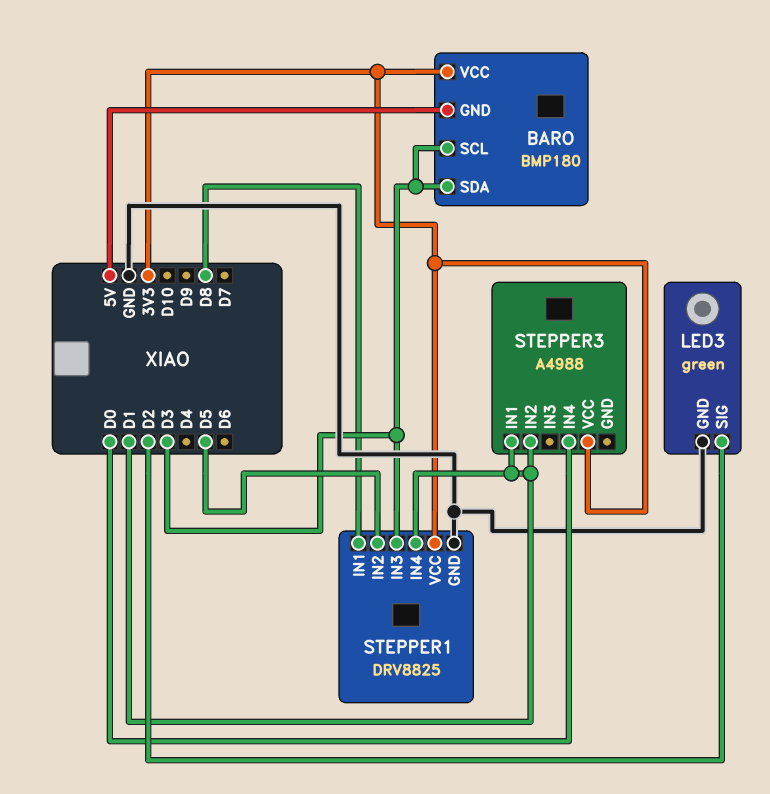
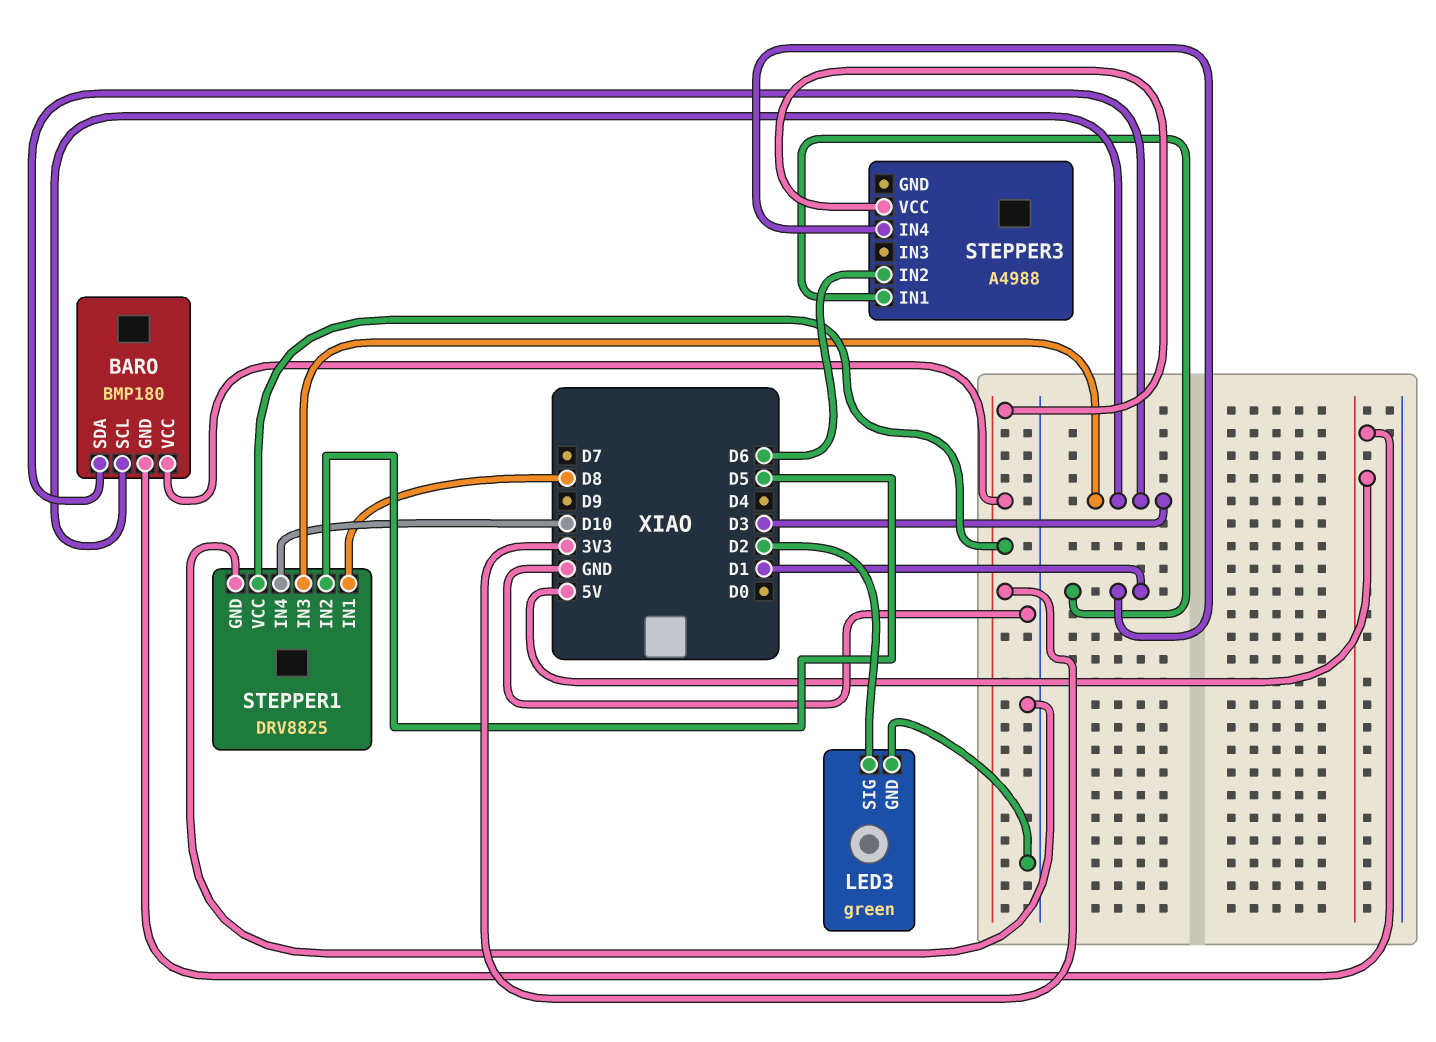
STEPPER1 pin IN4: D1 -> D10
STEPPER3 pin IN2: D1 -> D6
STEPPER3 pin IN4: D0 -> D1

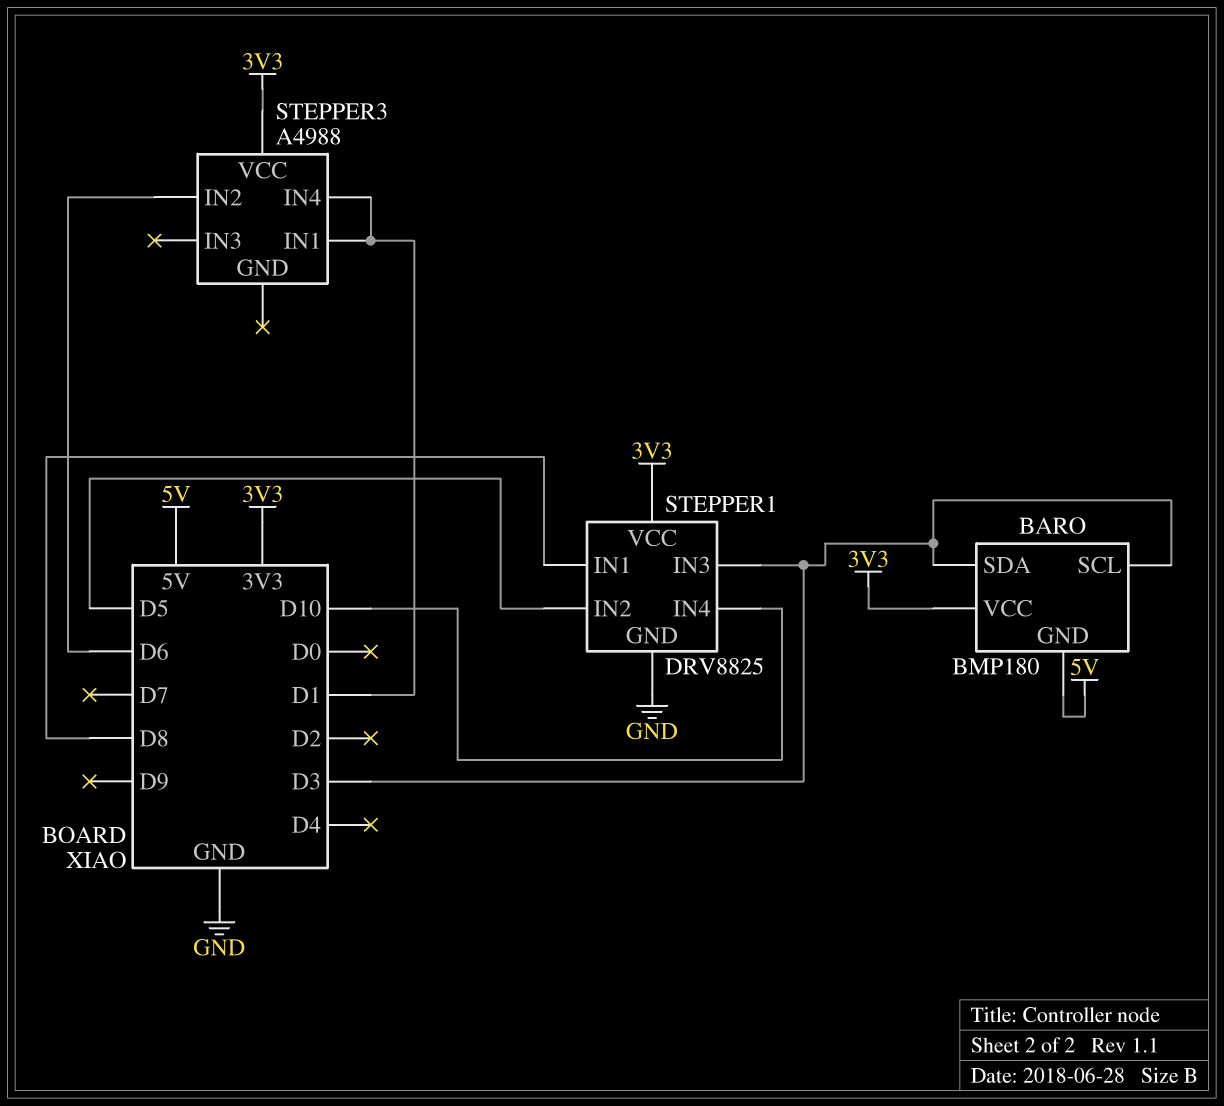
LED3: green -> none
LED3 pin GND: GND -> none
LED3 pin SIG: D2 -> none

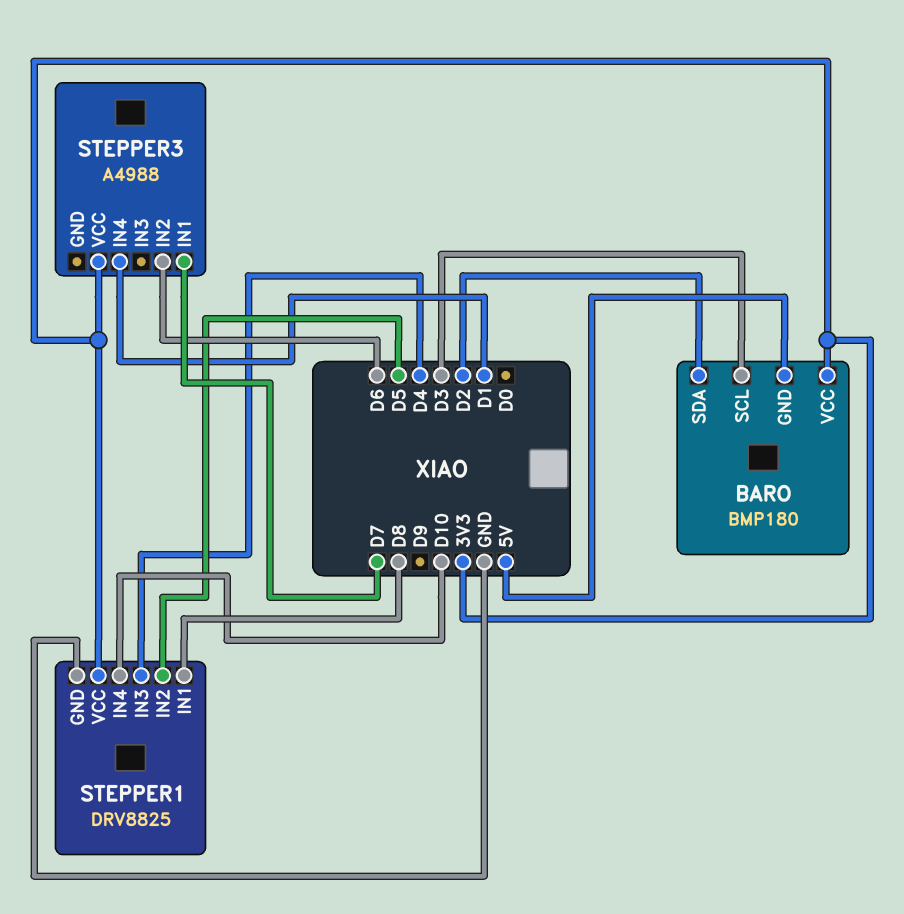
BARO pin SDA: D3 -> D2
STEPPER1 pin IN3: D3 -> D4
STEPPER3 pin IN1: D1 -> D7

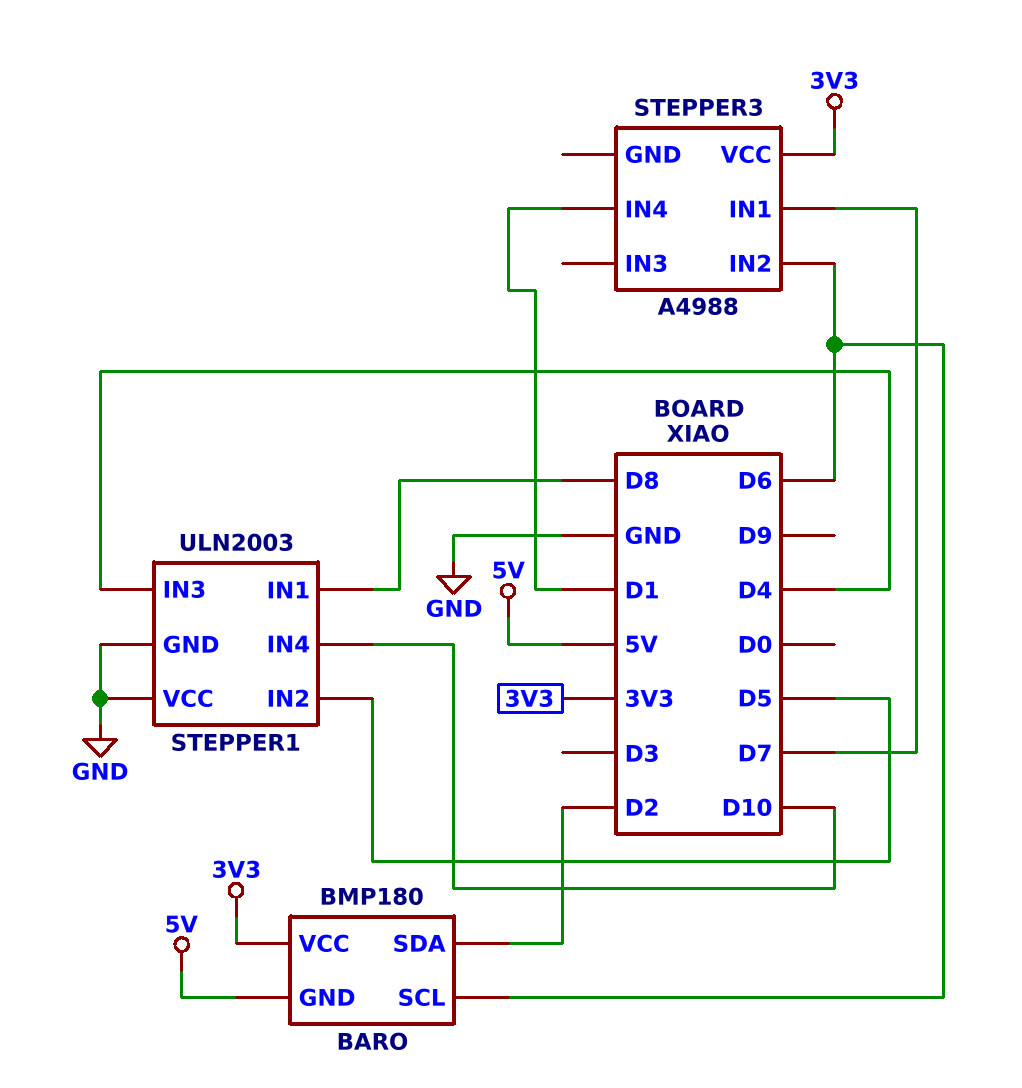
BARO pin SCL: D3 -> D6
STEPPER1: DRV8825 -> ULN2003
STEPPER1 pin VCC: 3V3 -> GND

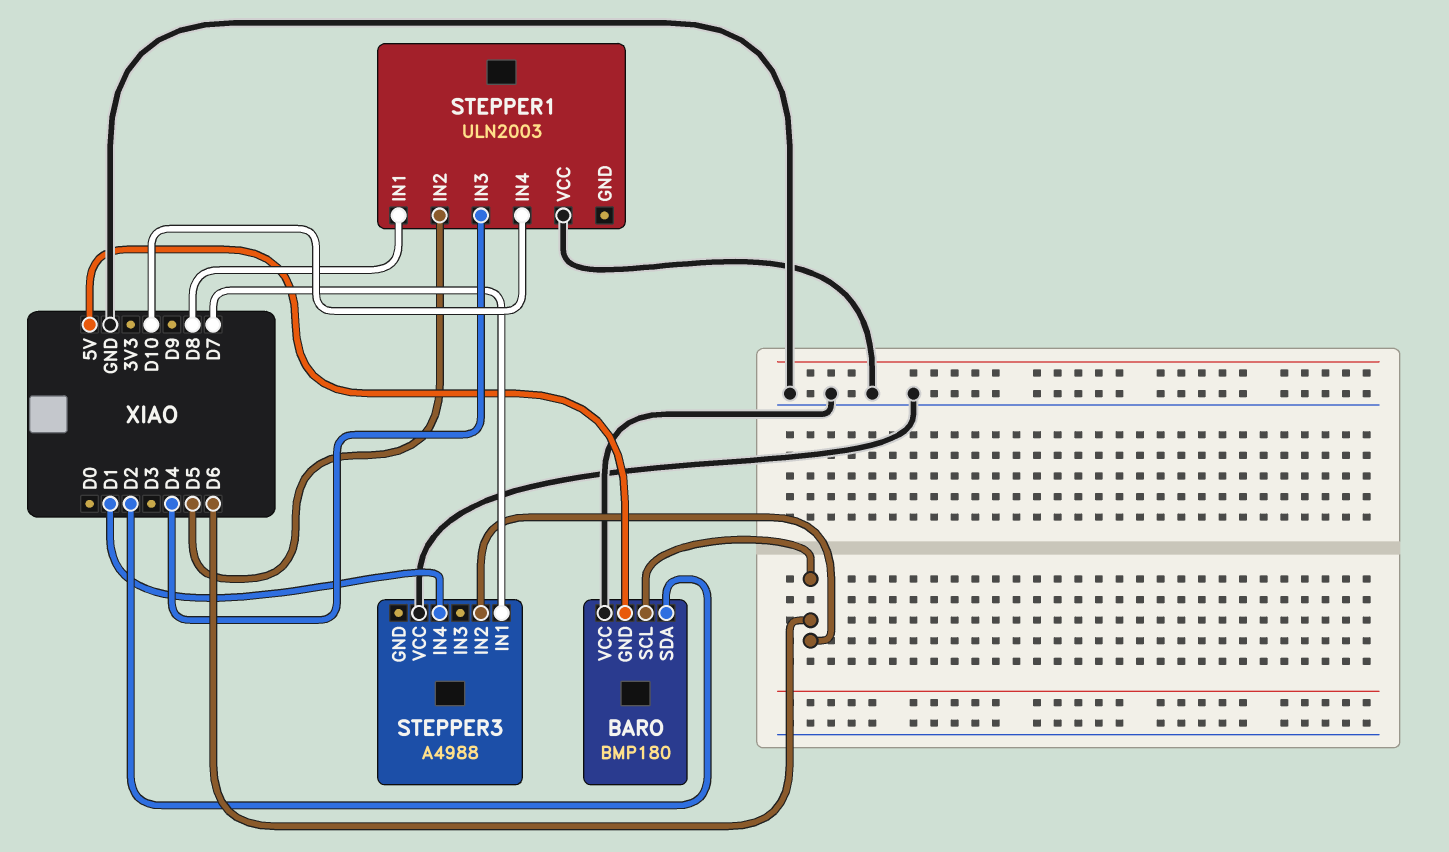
BARO pin VCC: 3V3 -> GND
STEPPER1 pin GND: GND -> none
STEPPER3 pin VCC: 3V3 -> GND

